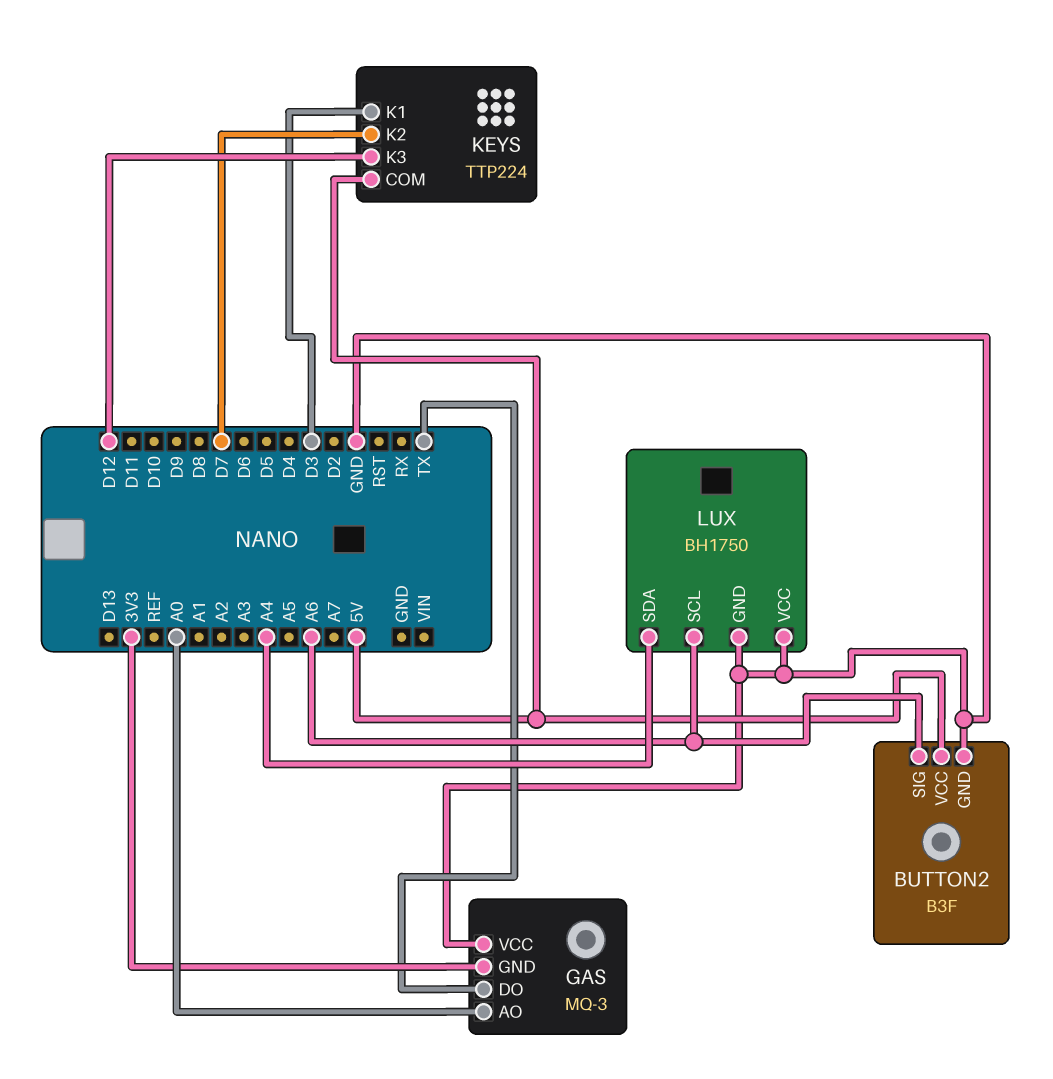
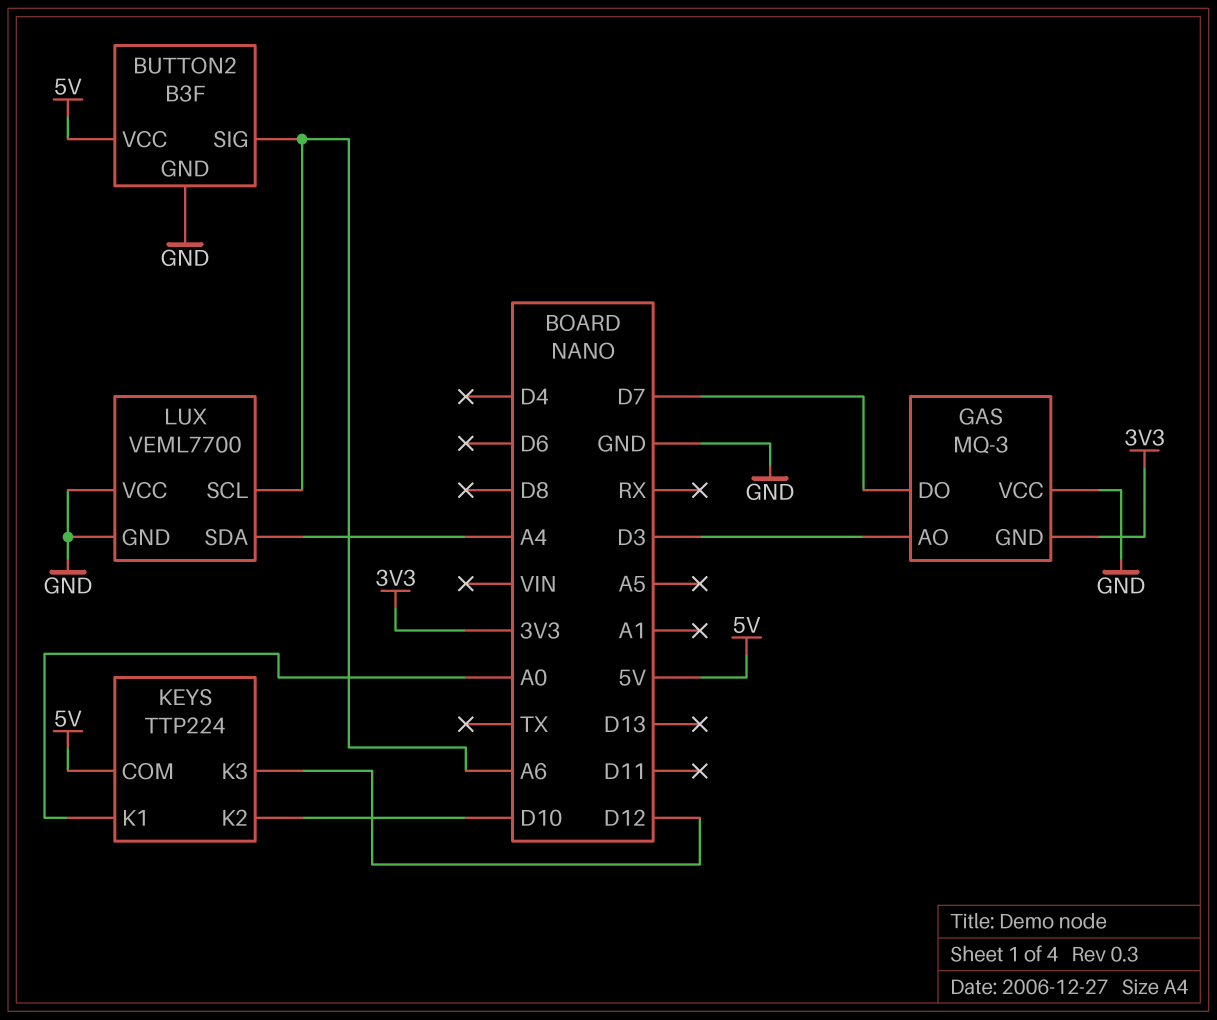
GAS pin AO: A0 -> D3
GAS pin DO: TX -> D7
KEYS pin K1: D3 -> A0
KEYS pin K2: D7 -> D10
LUX: BH1750 -> VEML7700

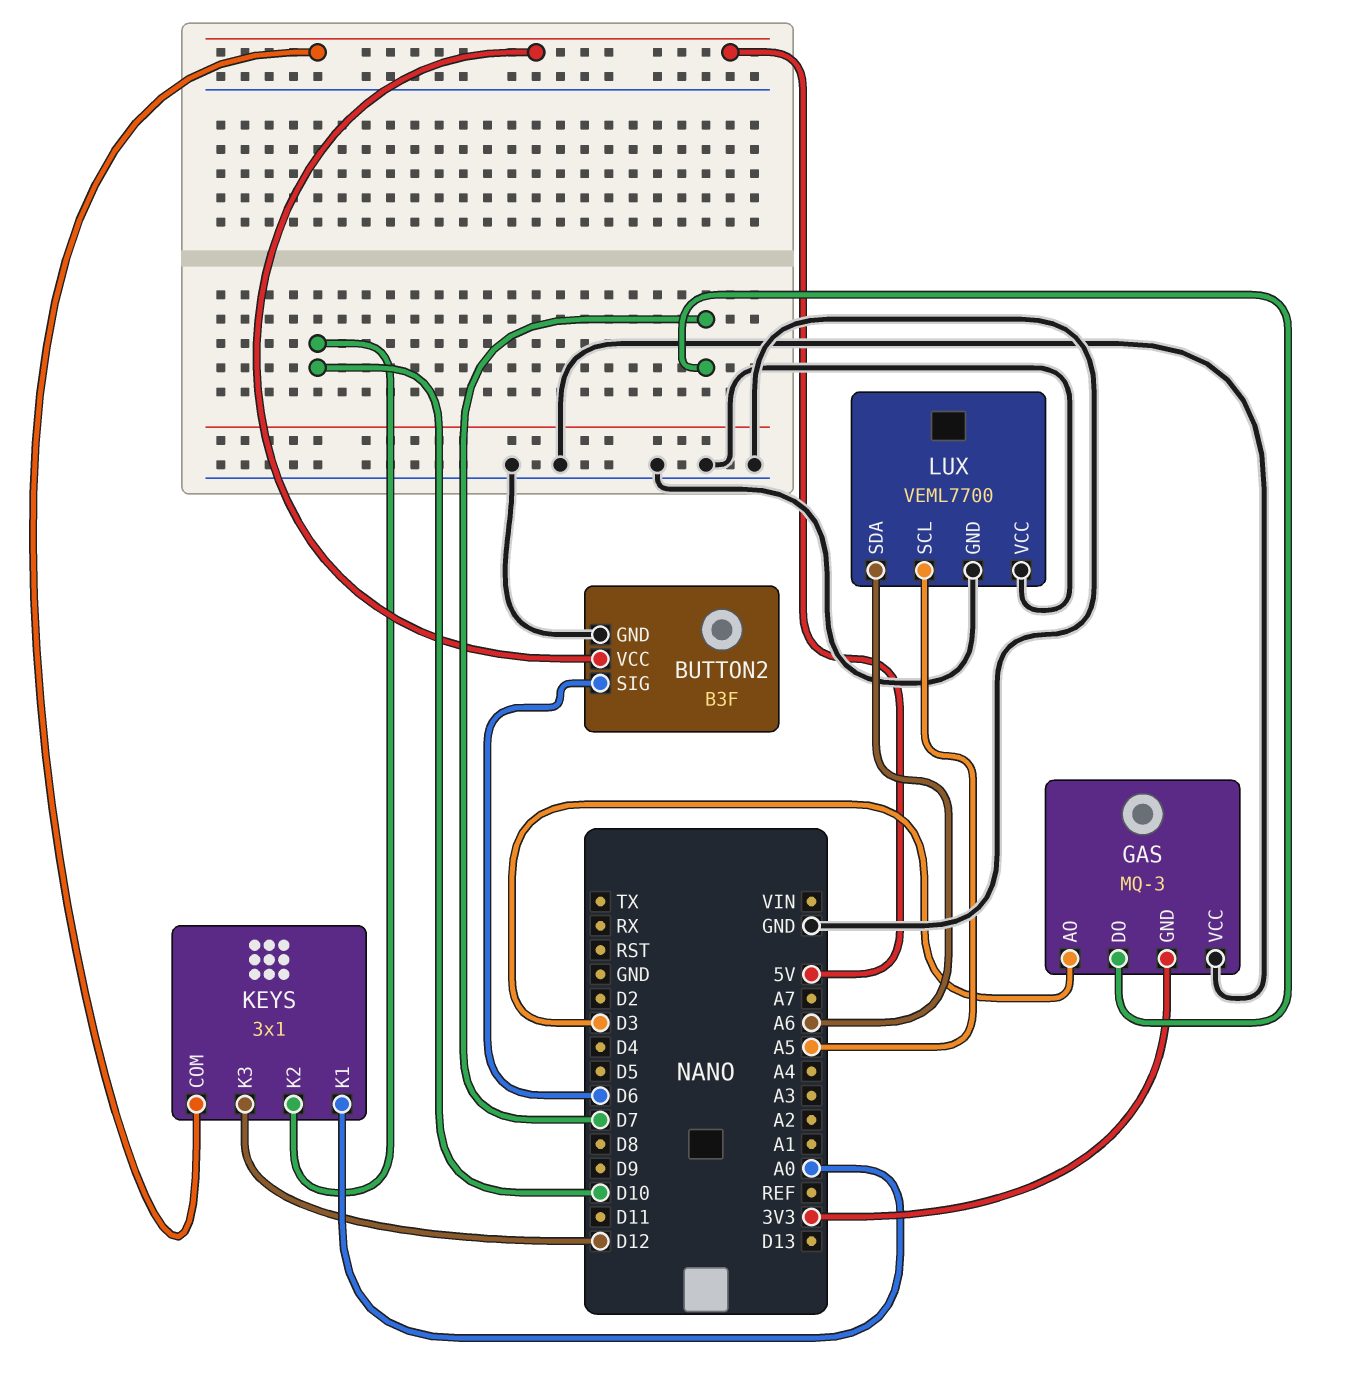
BUTTON2 pin SIG: A6 -> D6
KEYS: TTP224 -> 3x1
LUX pin SCL: A6 -> A5
LUX pin SDA: A4 -> A6

